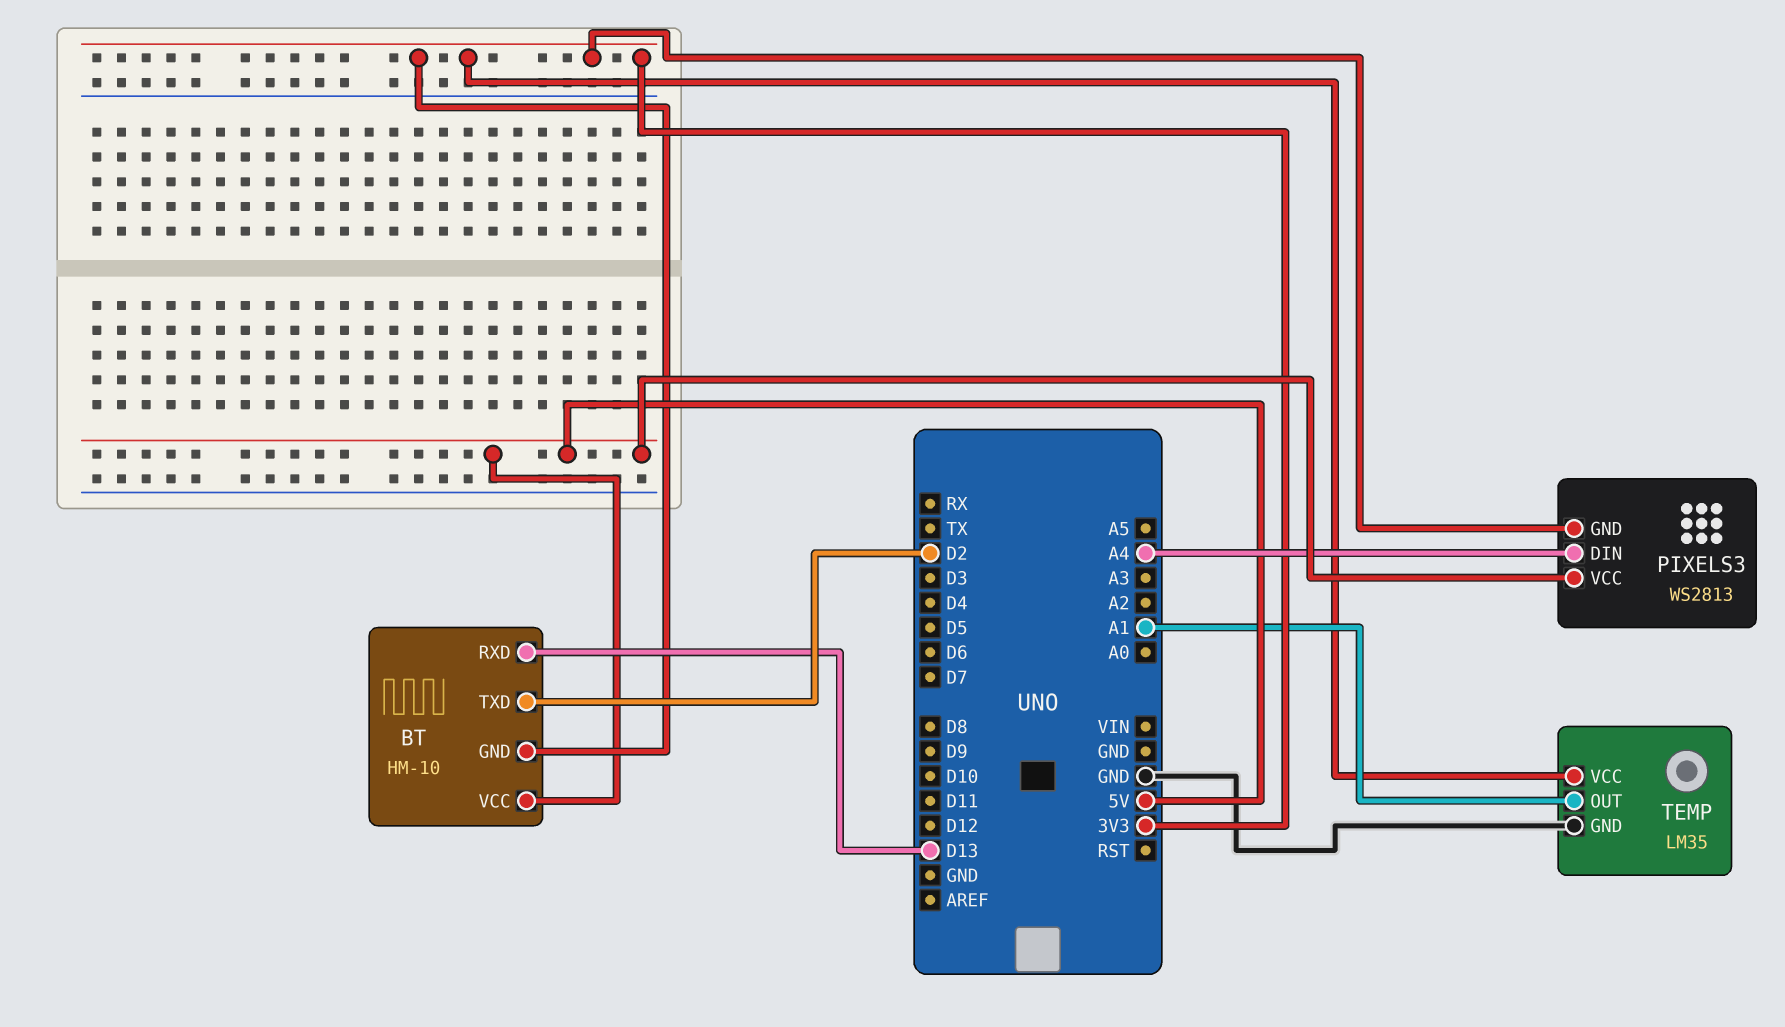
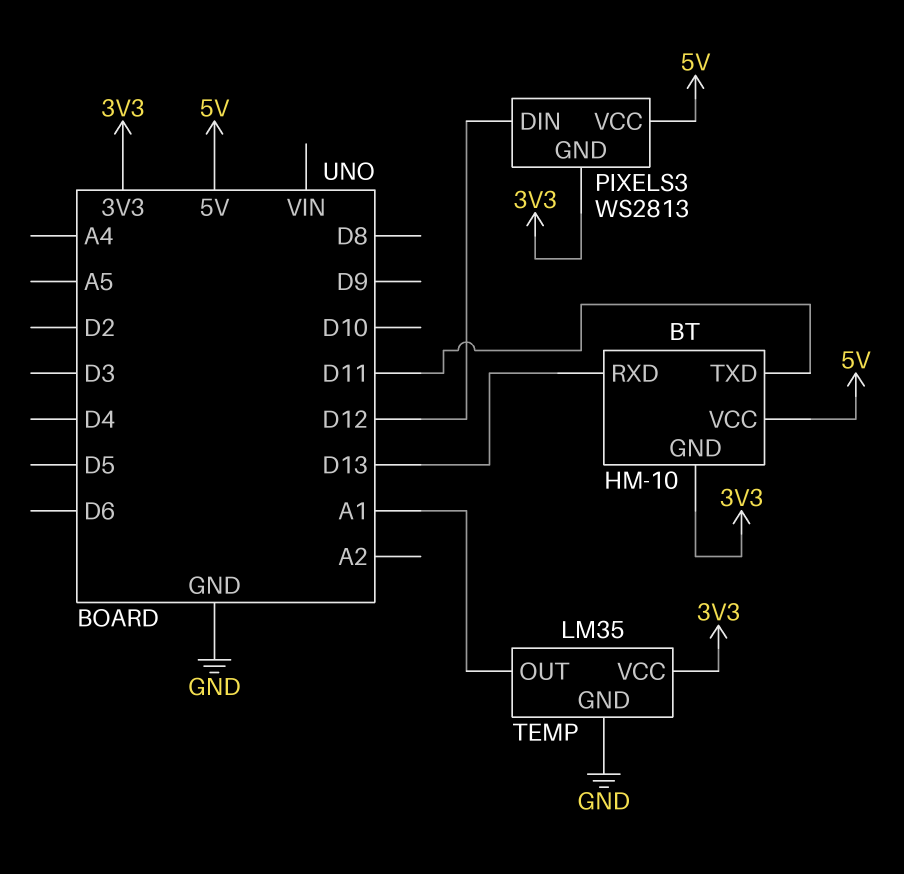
BT pin TXD: D2 -> D11
PIXELS3 pin DIN: A4 -> D12

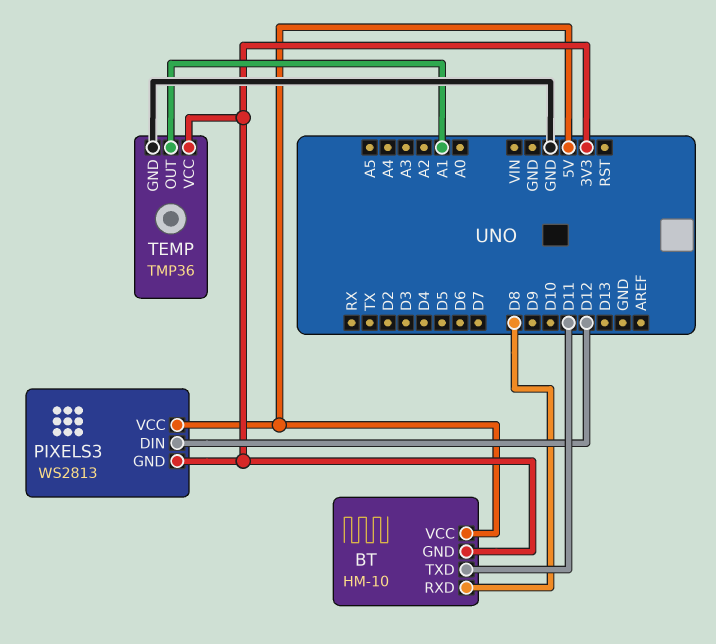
BT pin RXD: D13 -> D8
TEMP: LM35 -> TMP36

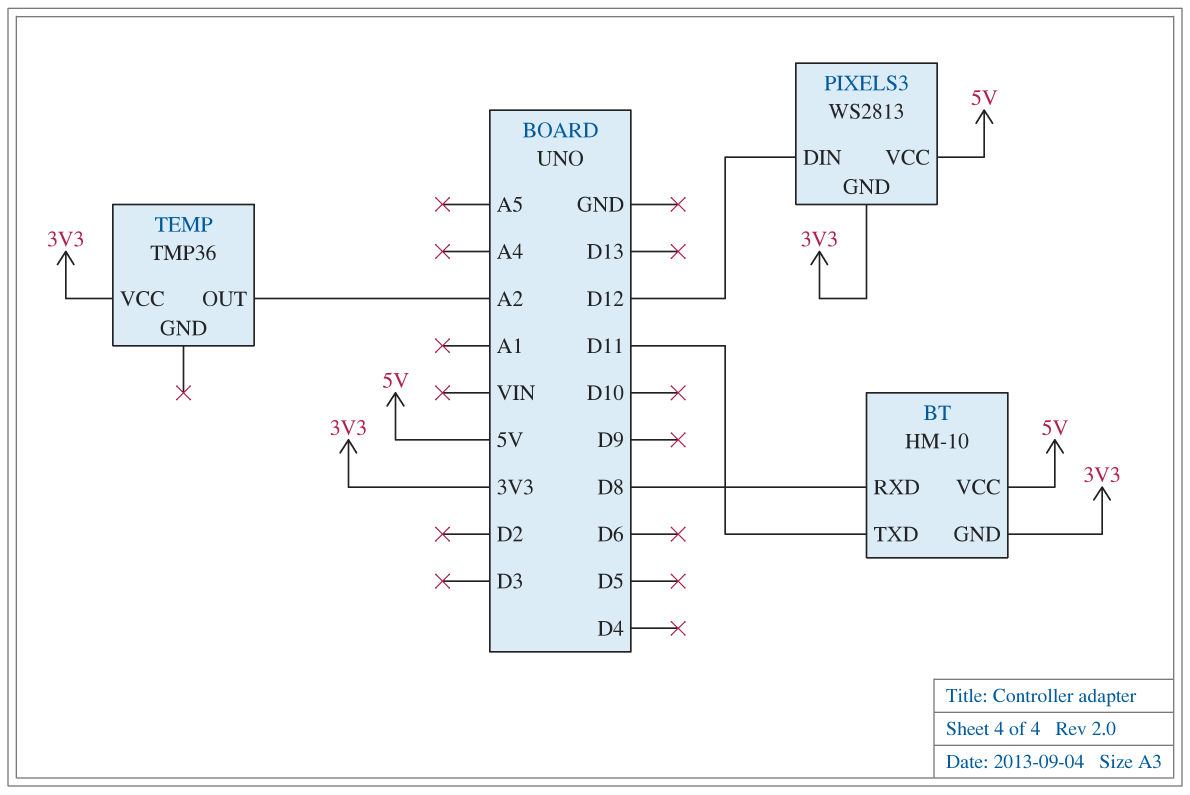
TEMP pin GND: GND -> none
TEMP pin OUT: A1 -> A2

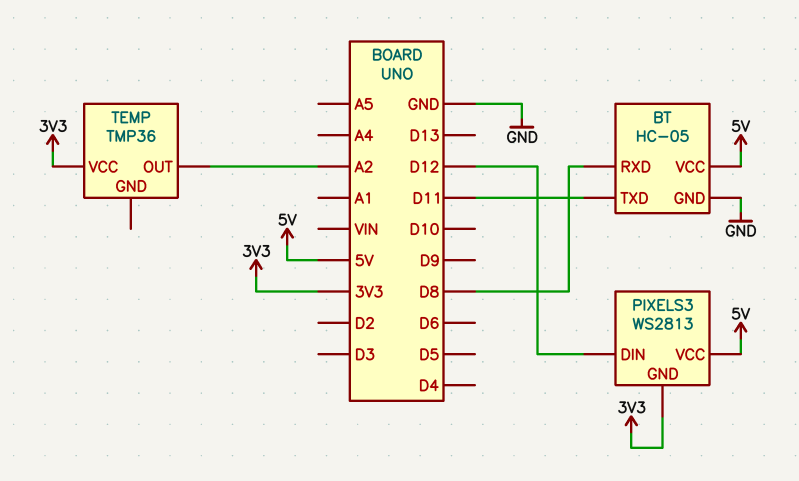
BT: HM-10 -> HC-05
BT pin GND: 3V3 -> GND

